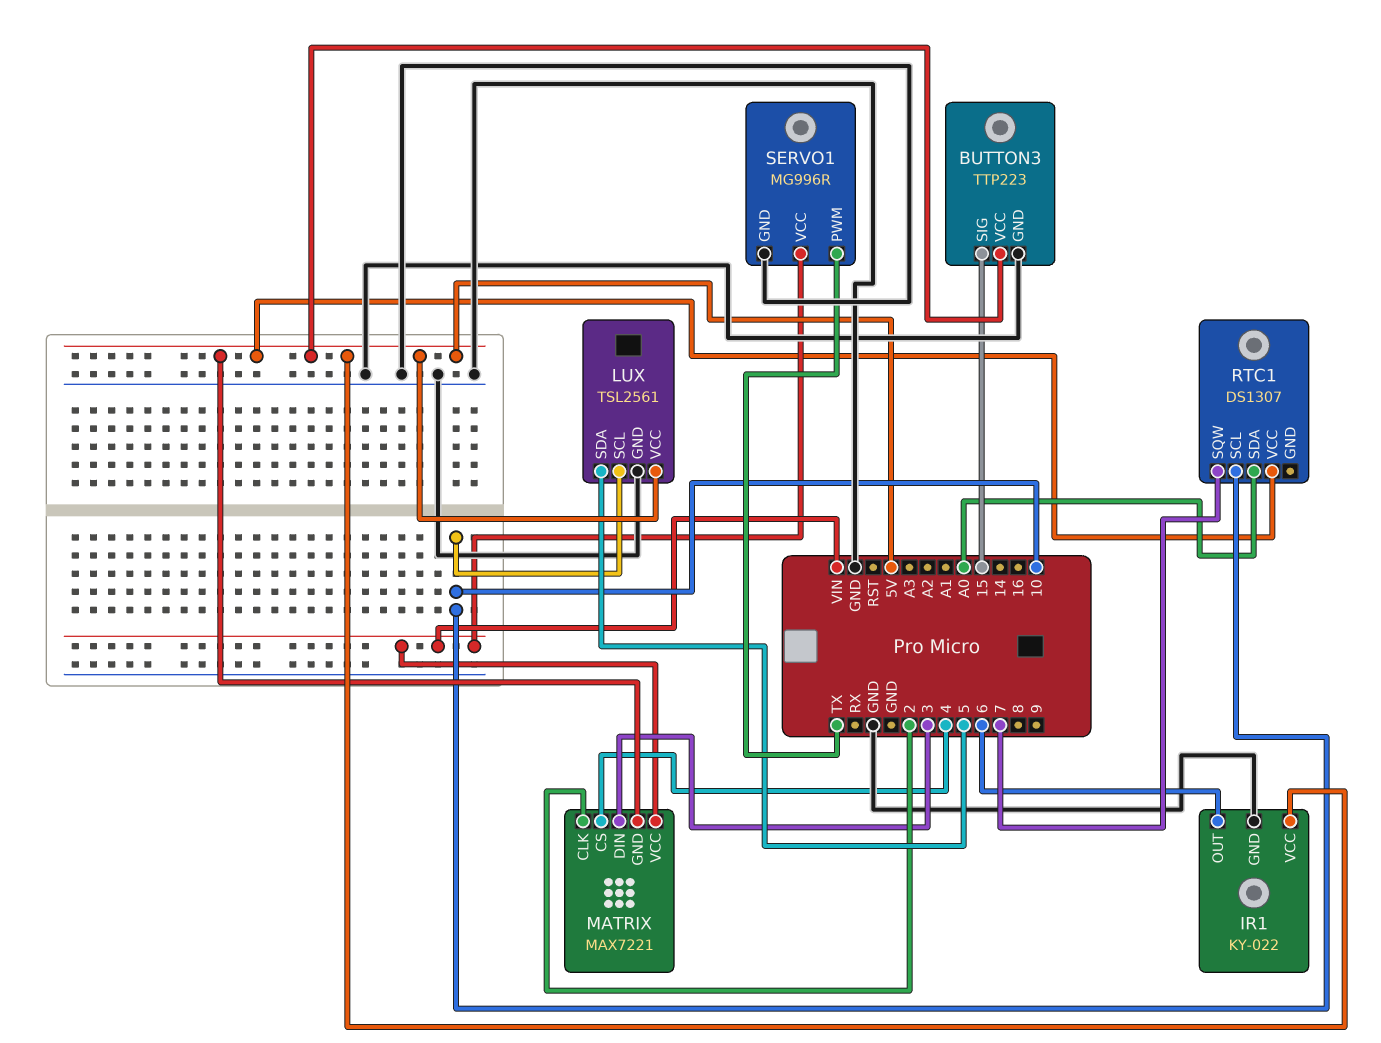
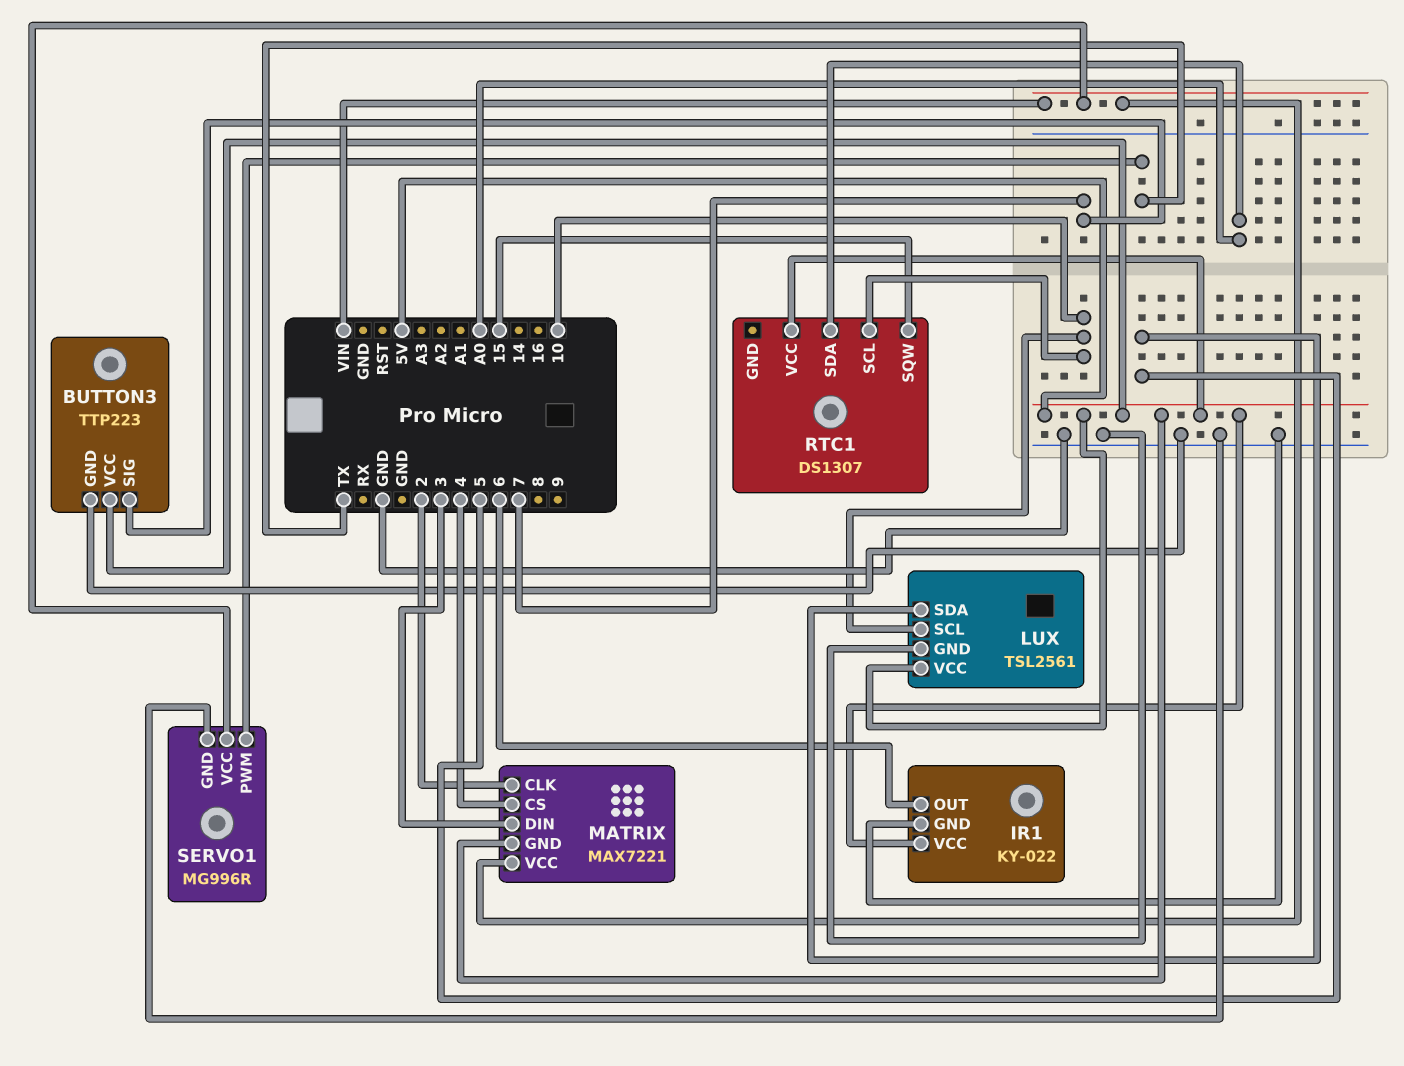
BUTTON3 pin SIG: 15 -> 7
RTC1 pin SQW: 7 -> 15

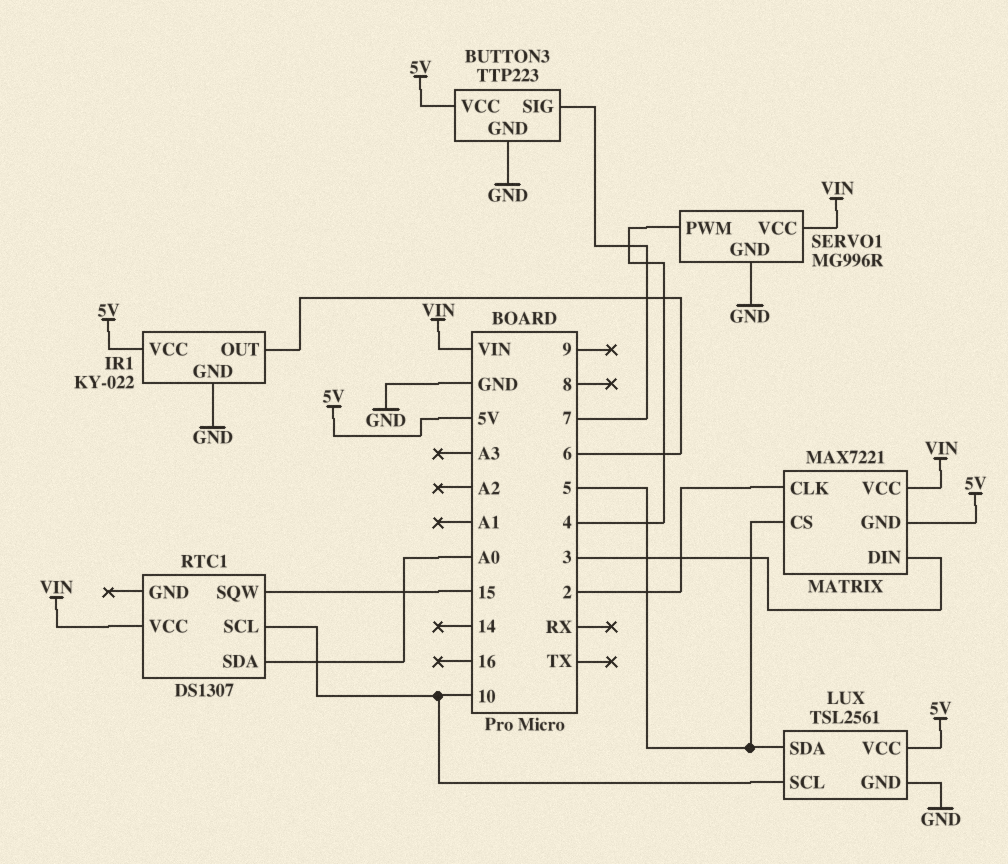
MATRIX pin CS: 4 -> 5
RTC1 pin VCC: 5V -> VIN
SERVO1 pin PWM: TX -> 4

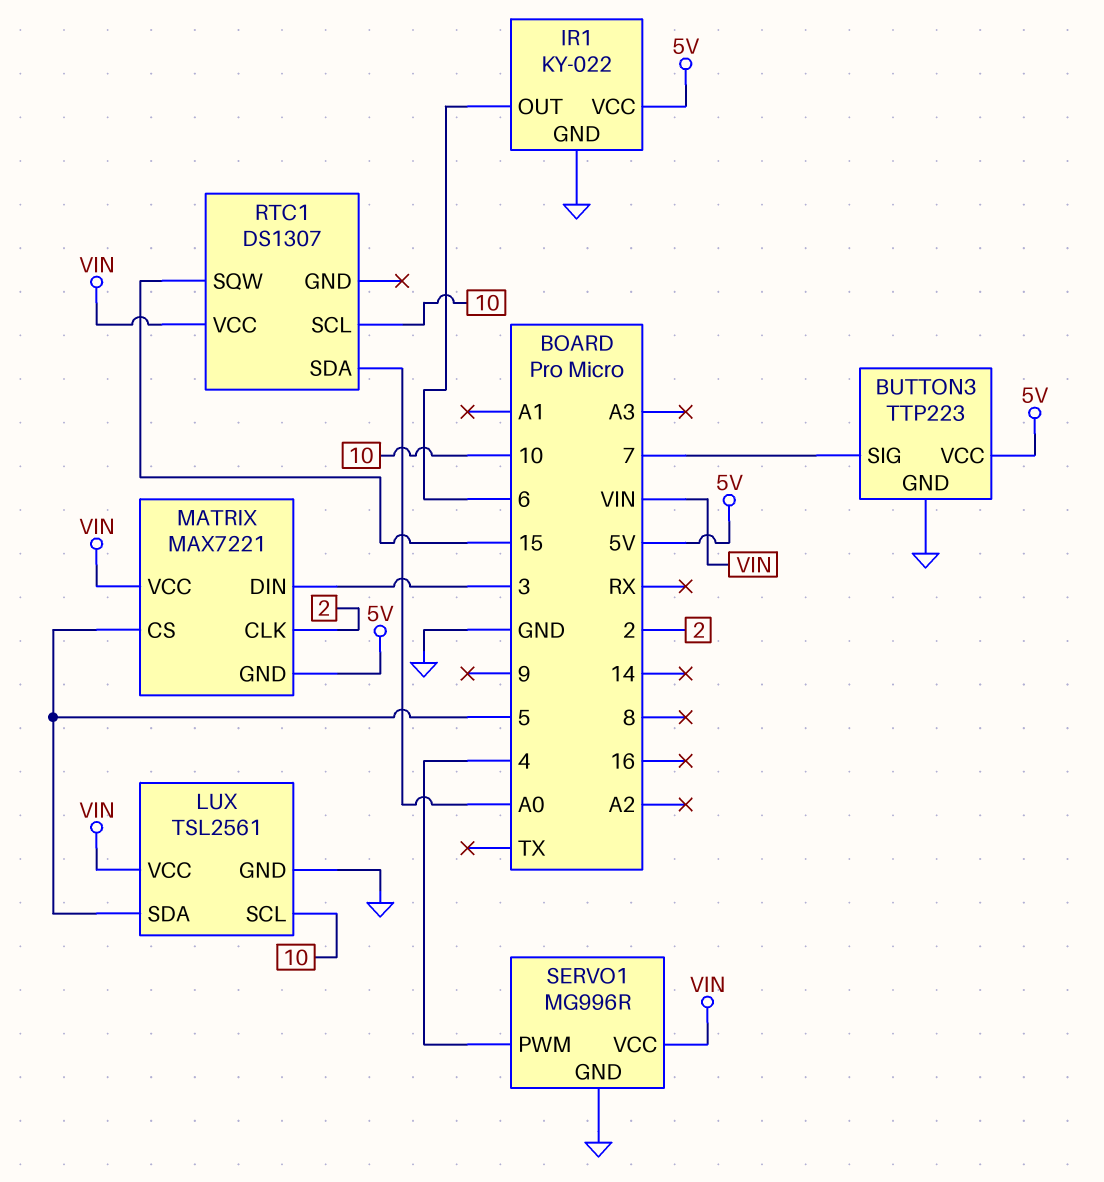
LUX pin VCC: 5V -> VIN

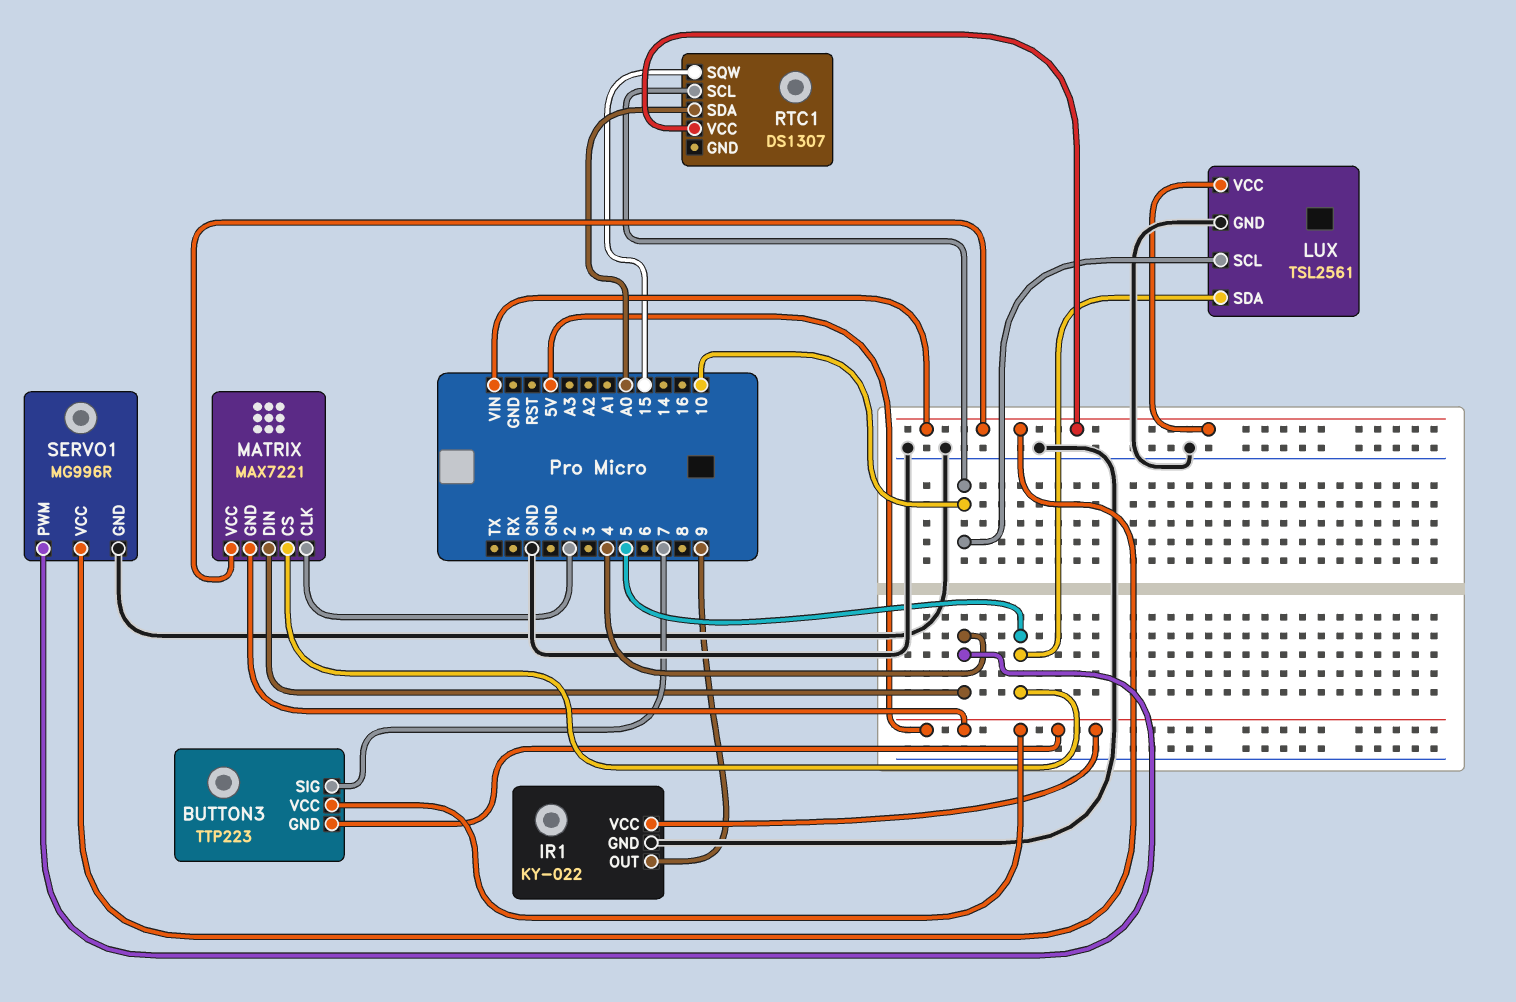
BUTTON3 pin GND: GND -> 5V
IR1 pin OUT: 6 -> 9
MATRIX pin DIN: 3 -> 4

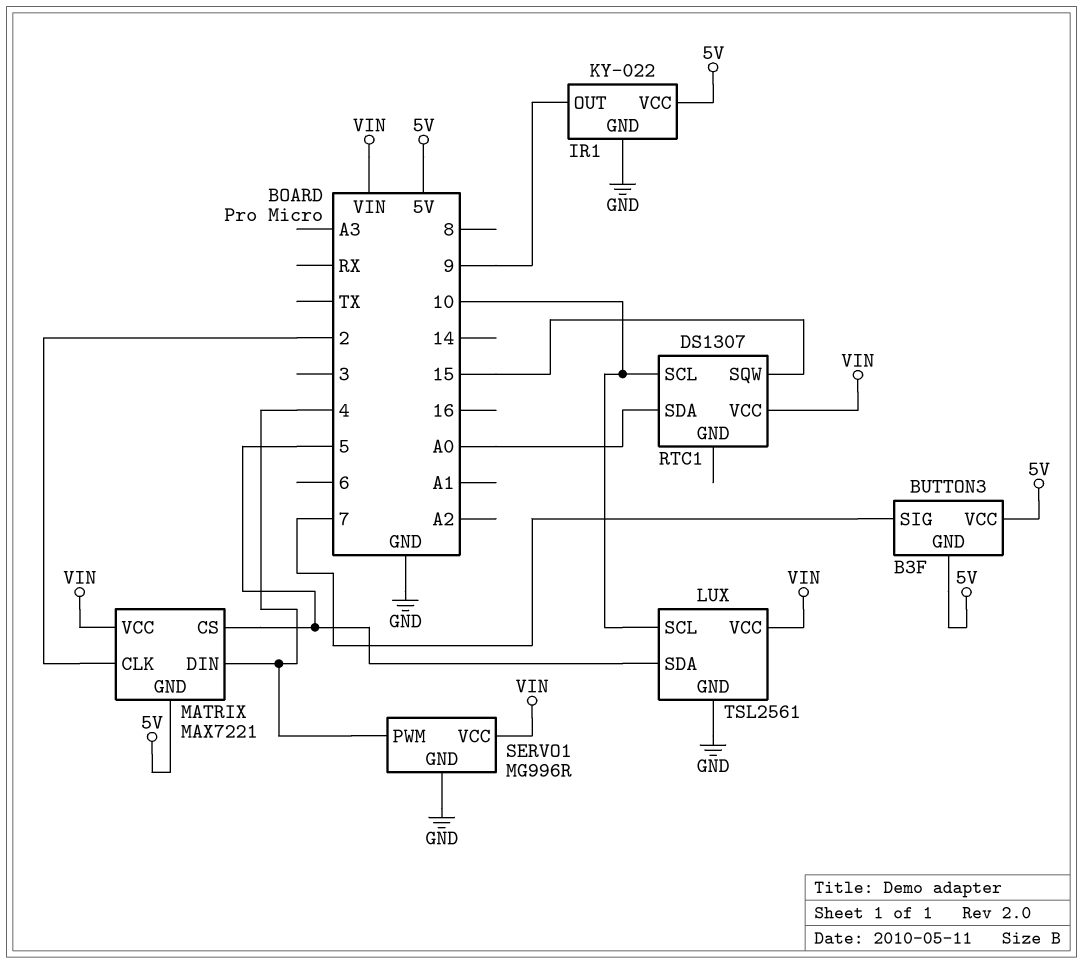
BUTTON3: TTP223 -> B3F

